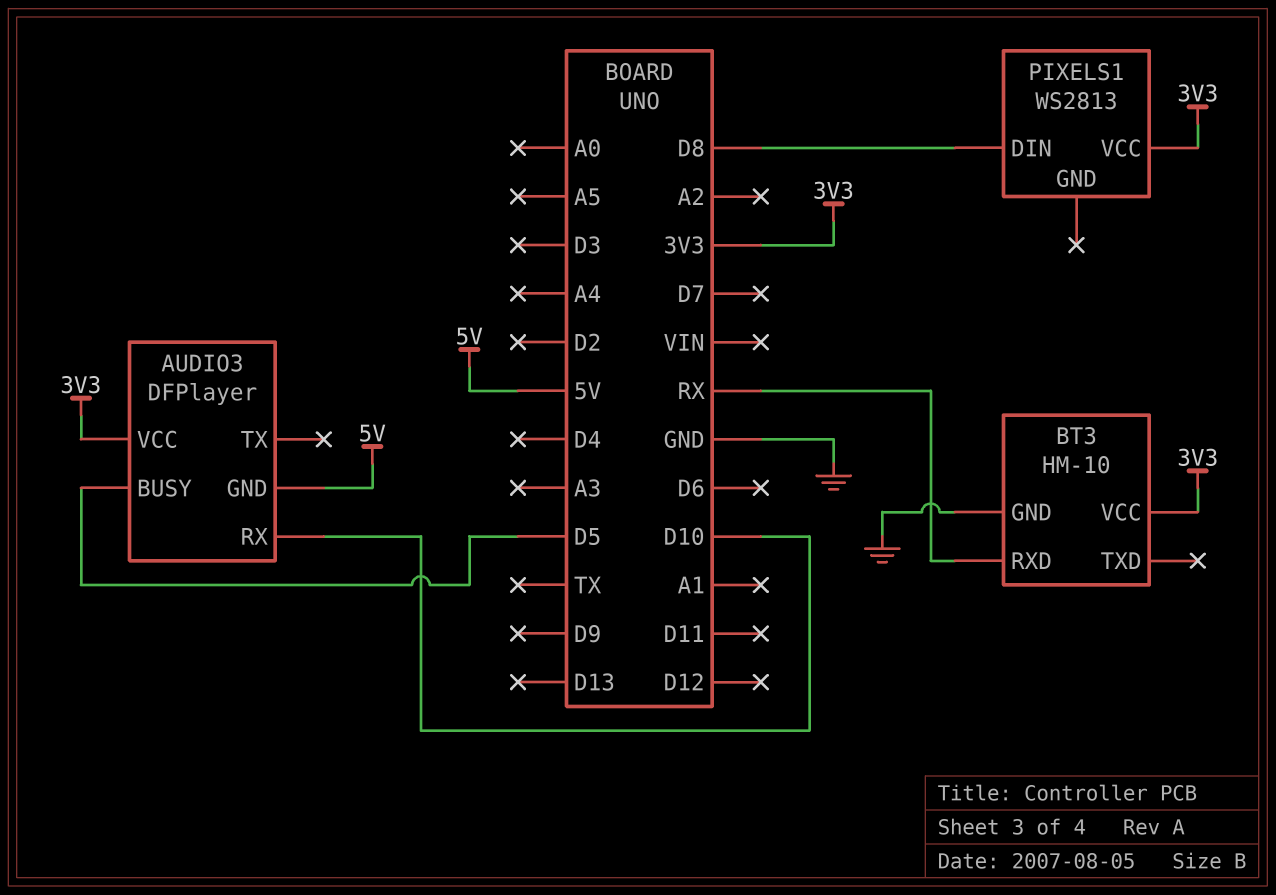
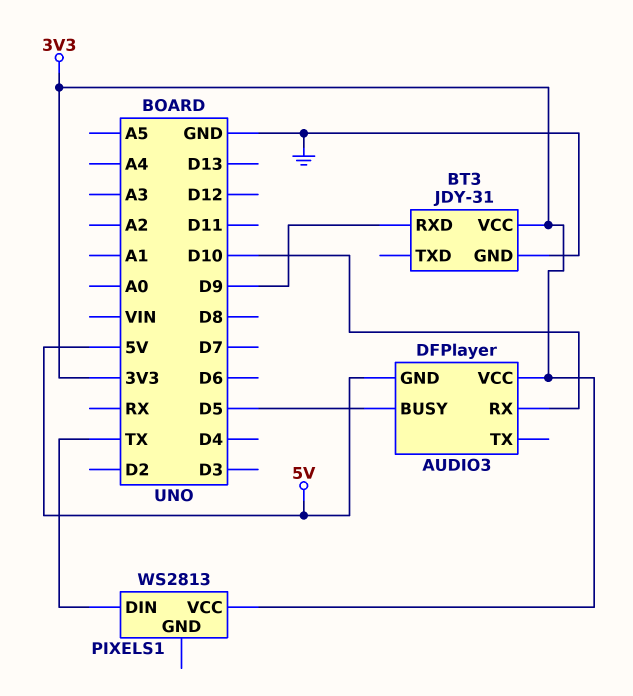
BT3: HM-10 -> JDY-31
BT3 pin RXD: RX -> D9
PIXELS1 pin DIN: D8 -> TX

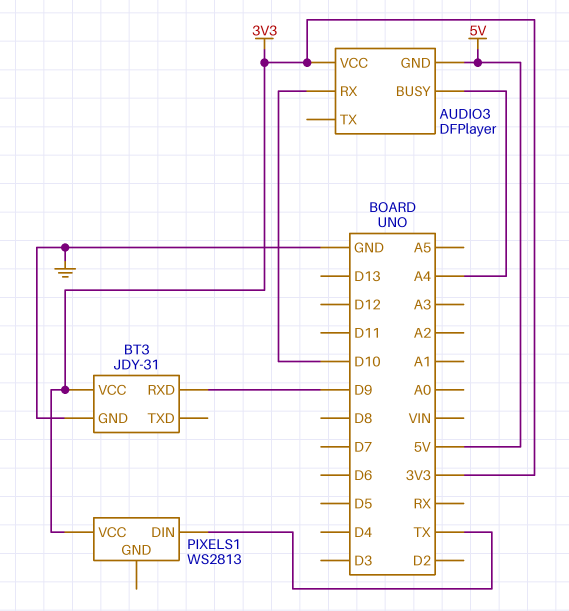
AUDIO3 pin BUSY: D5 -> A4

